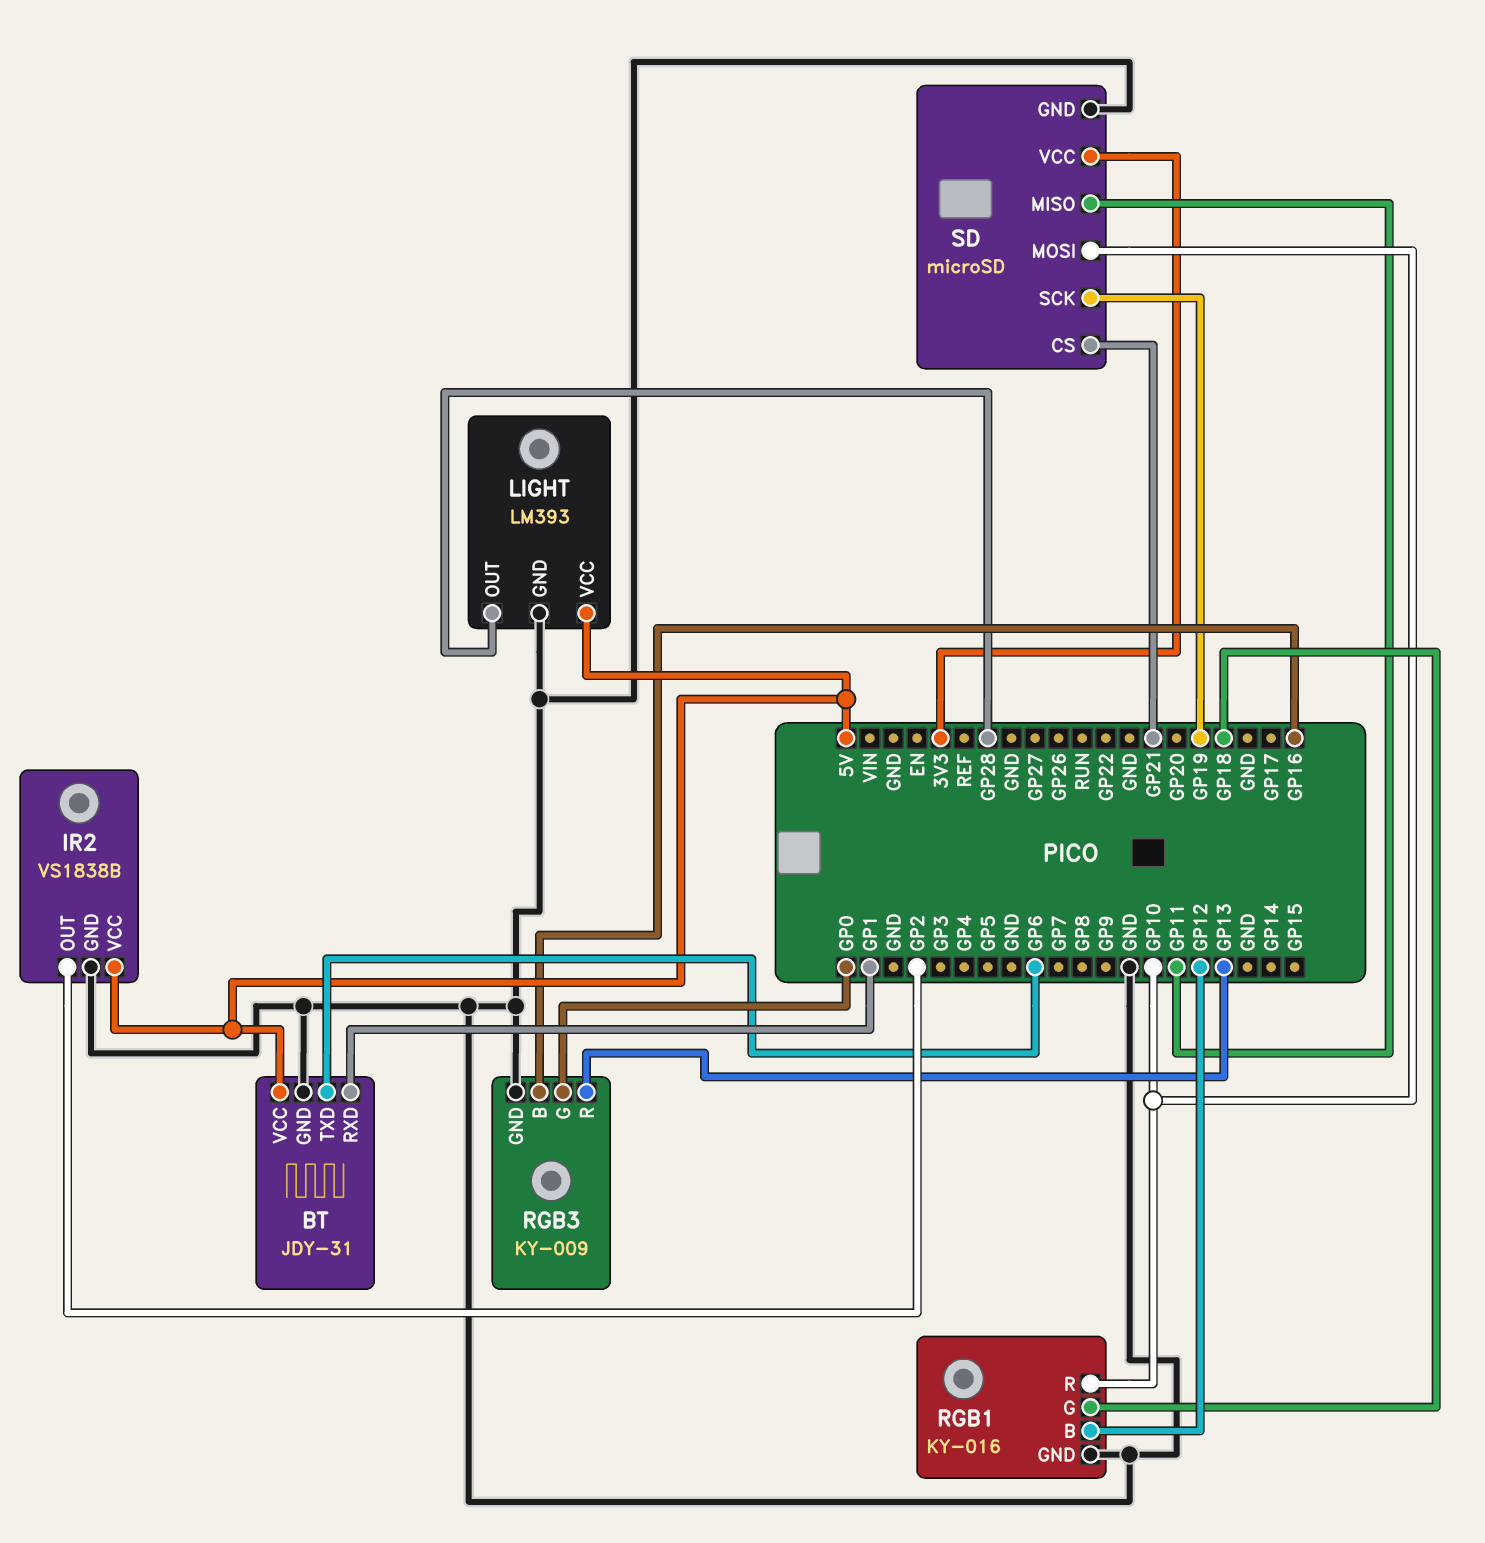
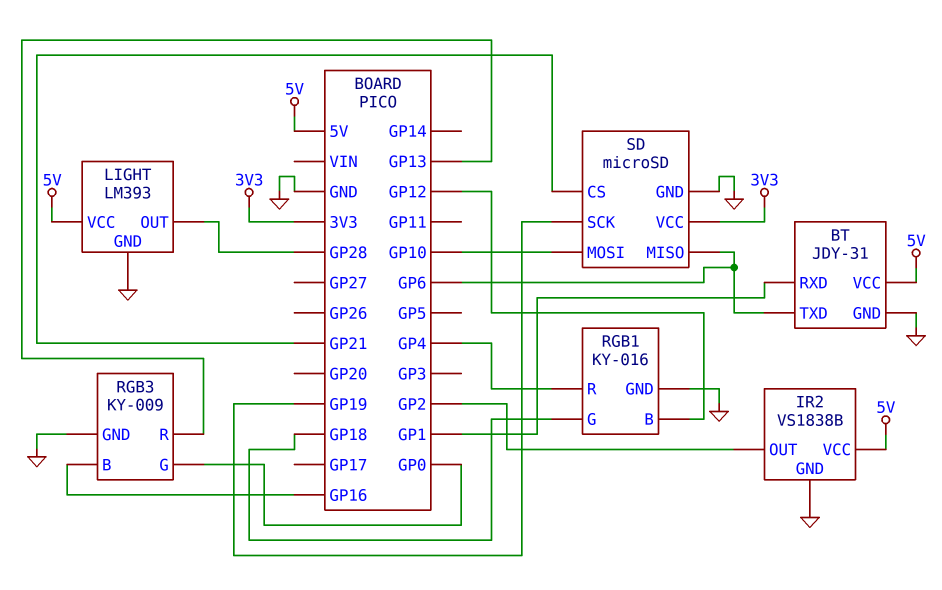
RGB1 pin R: GP10 -> GP4
SD pin MISO: GP11 -> GP6

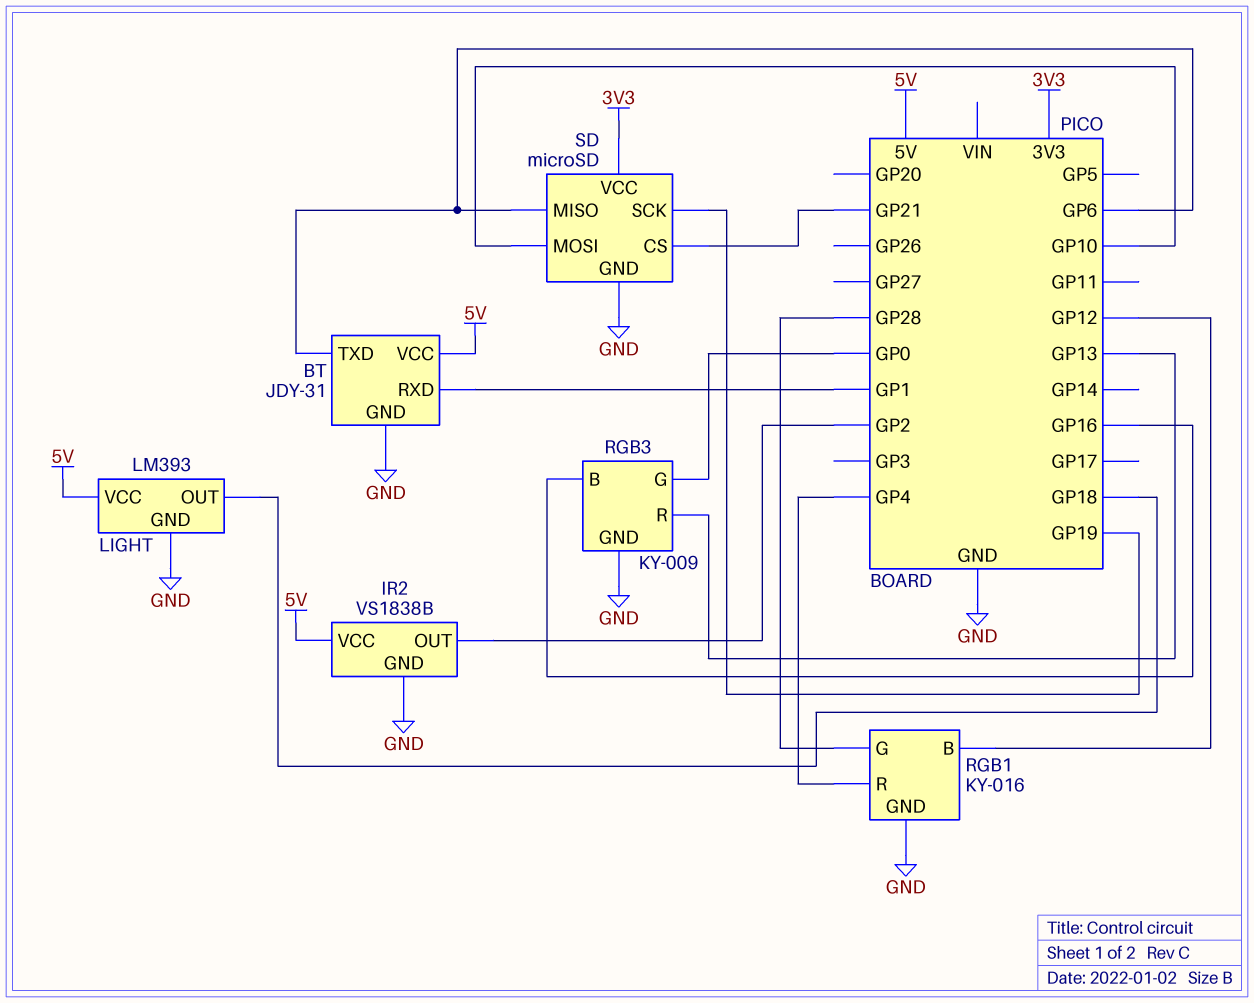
LIGHT pin OUT: GP28 -> GP18
RGB1 pin G: GP18 -> GP28

